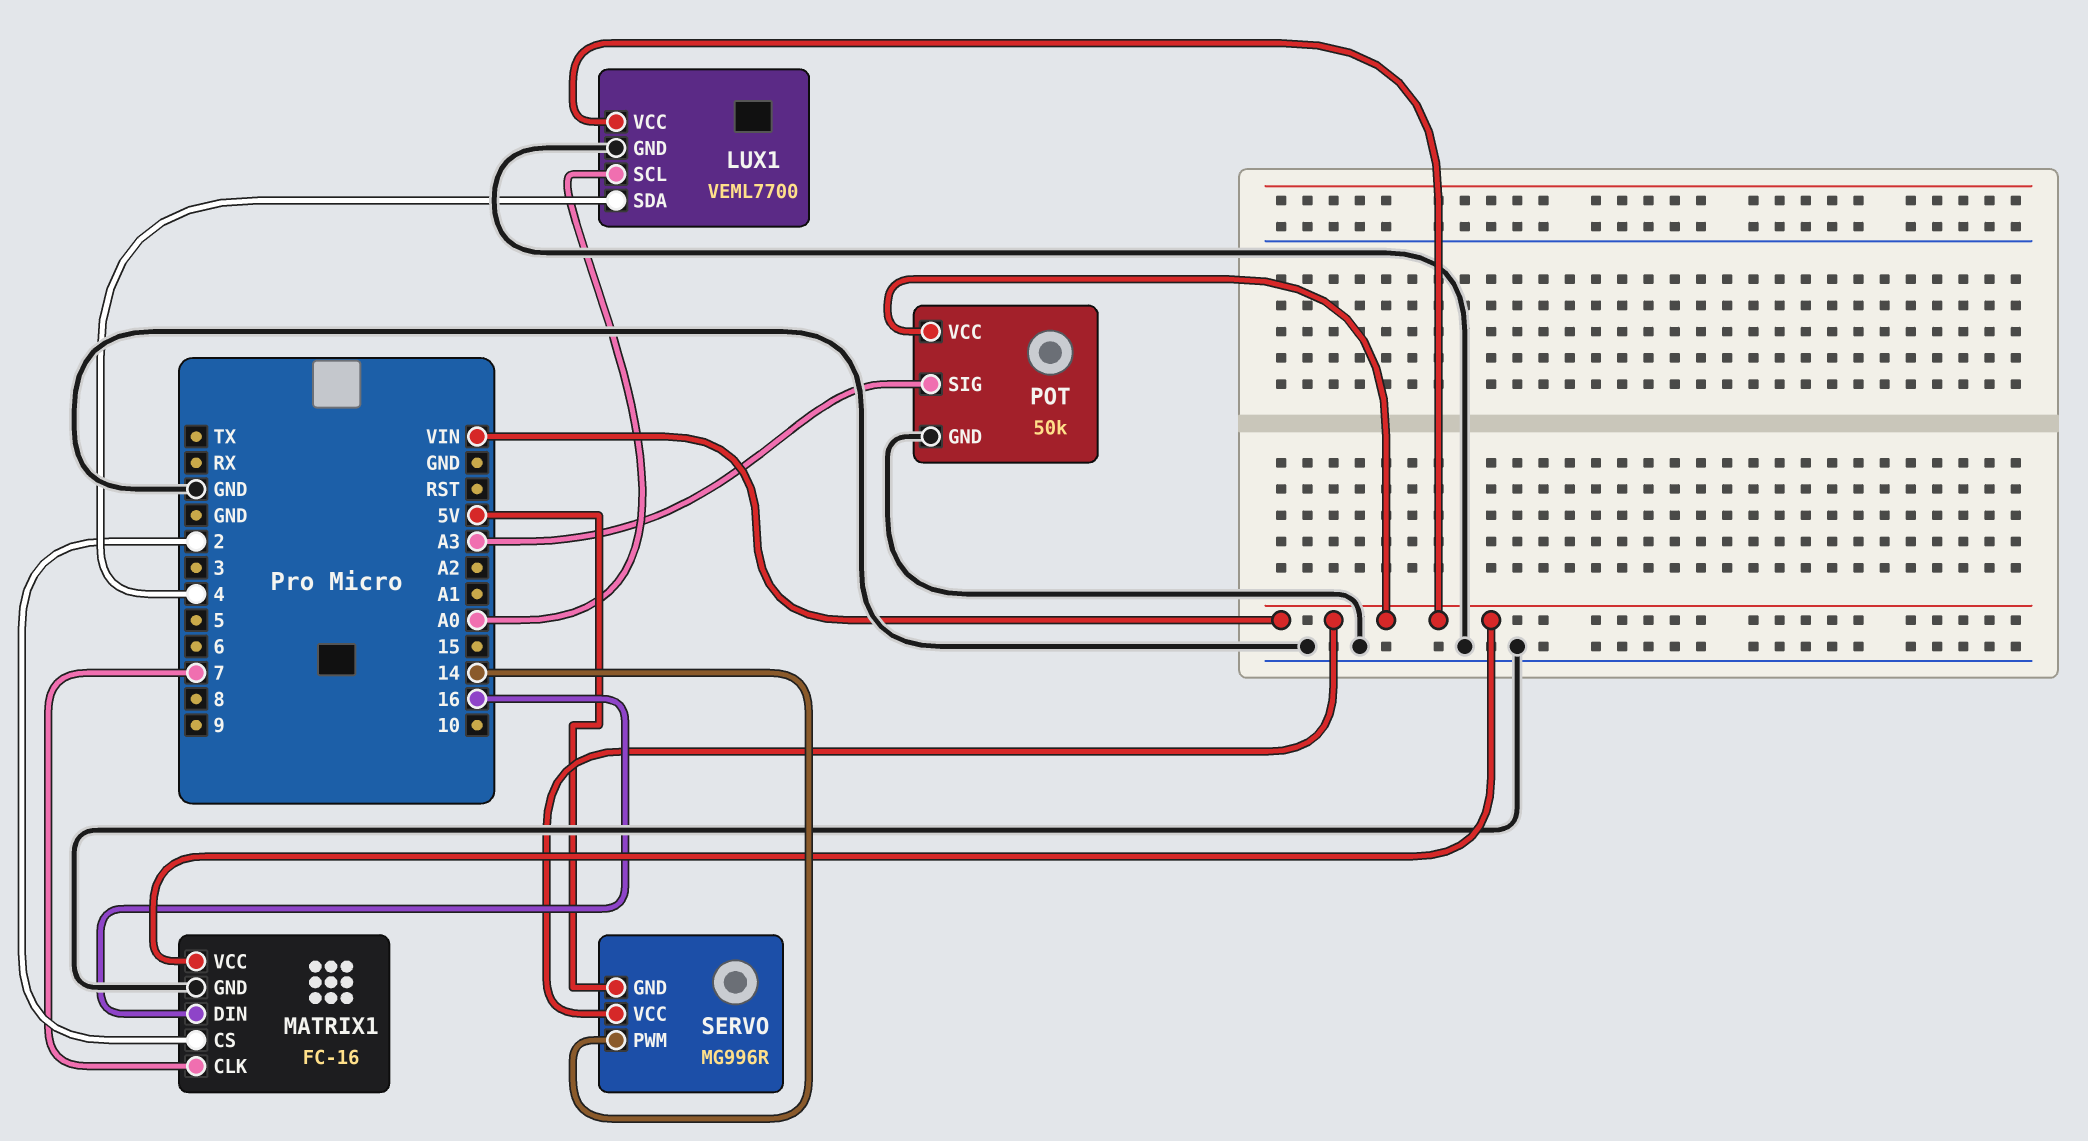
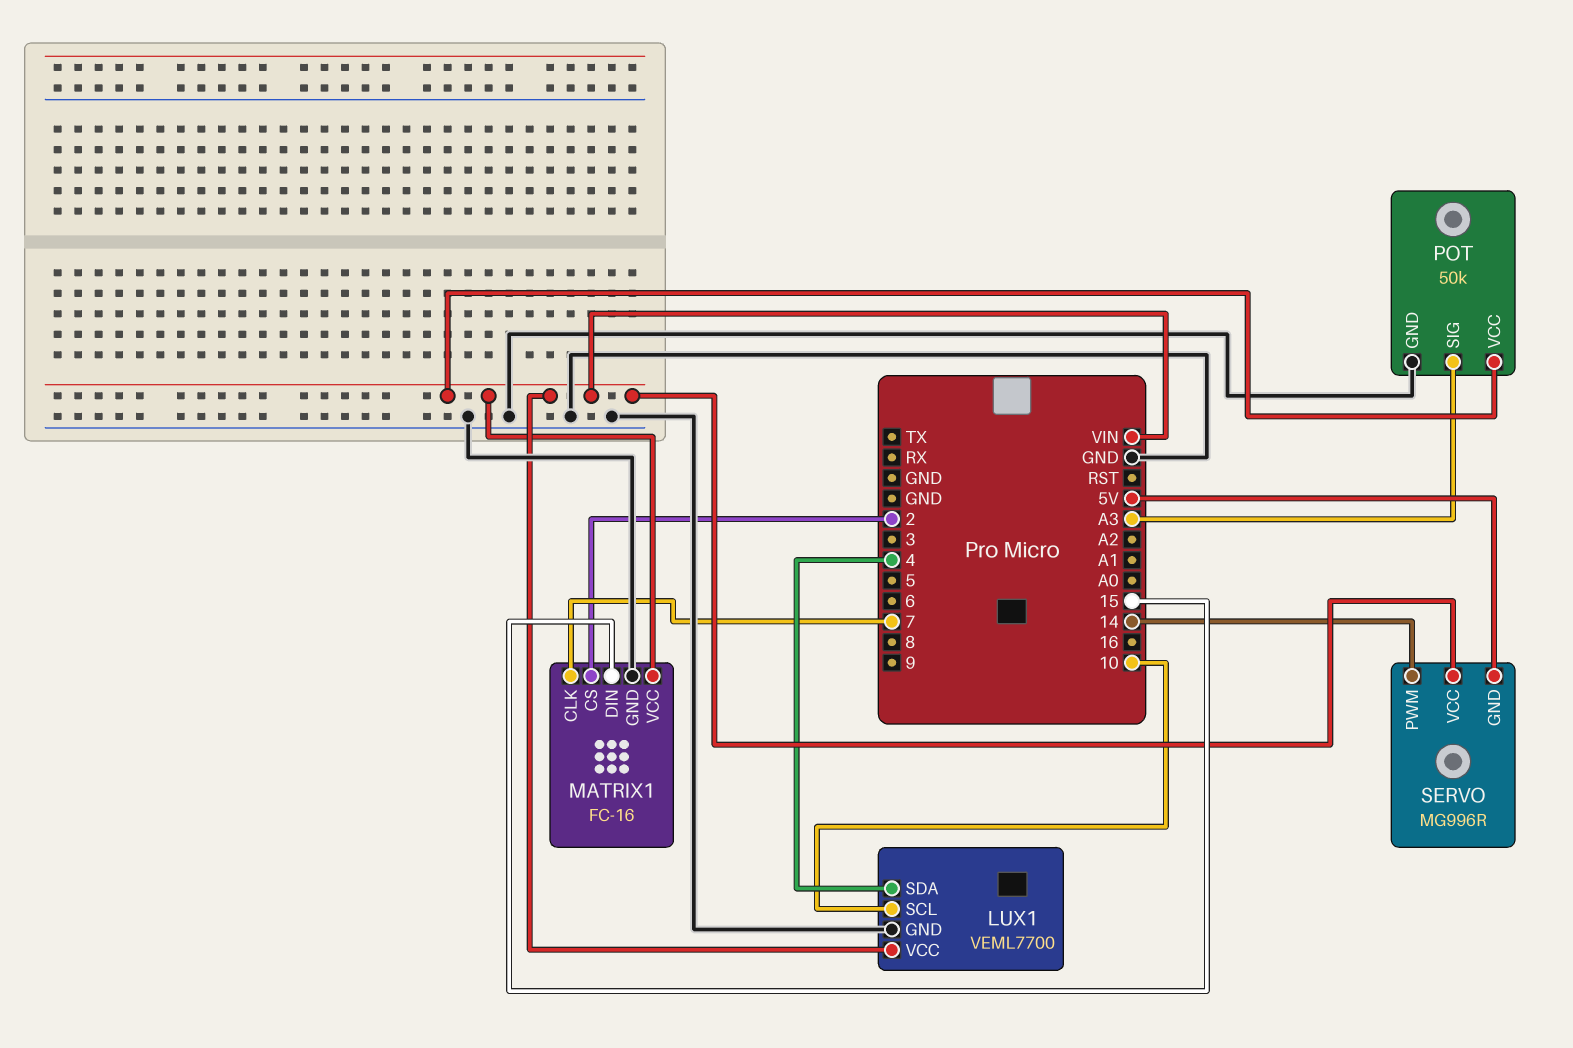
LUX1 pin SCL: A0 -> 10
MATRIX1 pin DIN: 16 -> 15

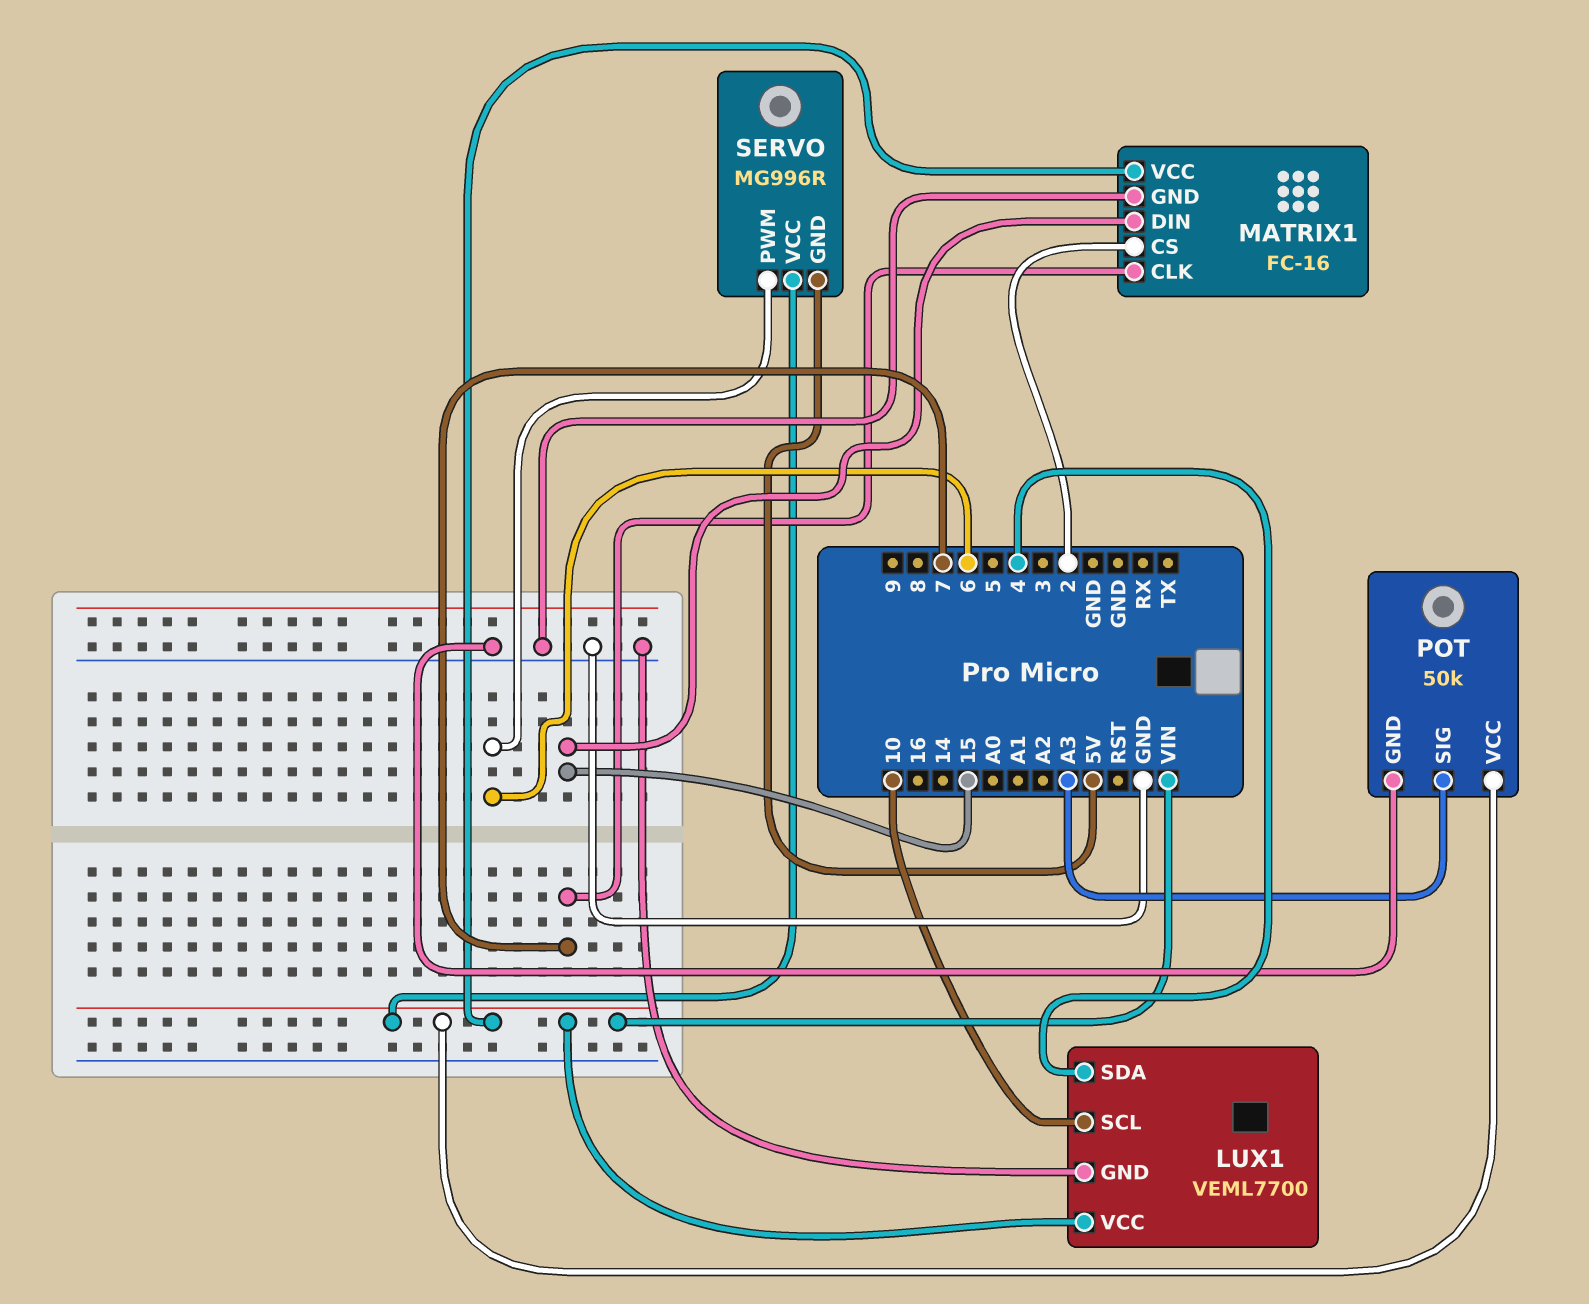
SERVO pin PWM: 14 -> 6

